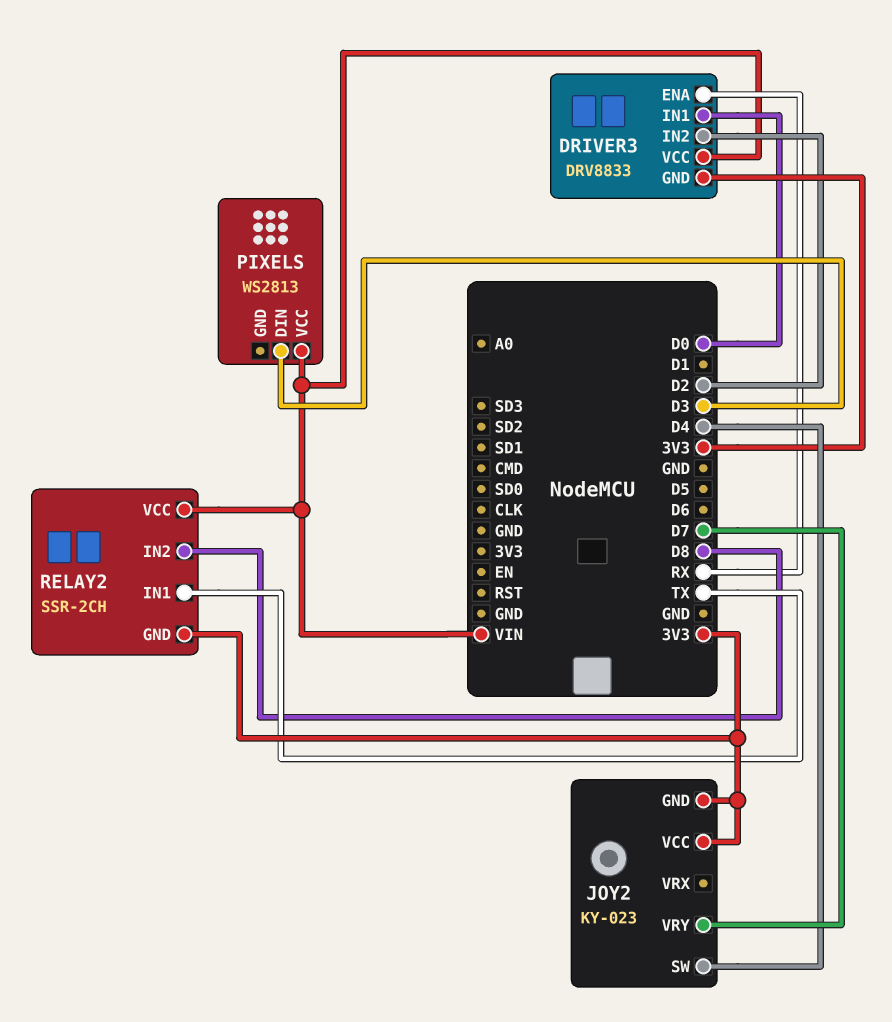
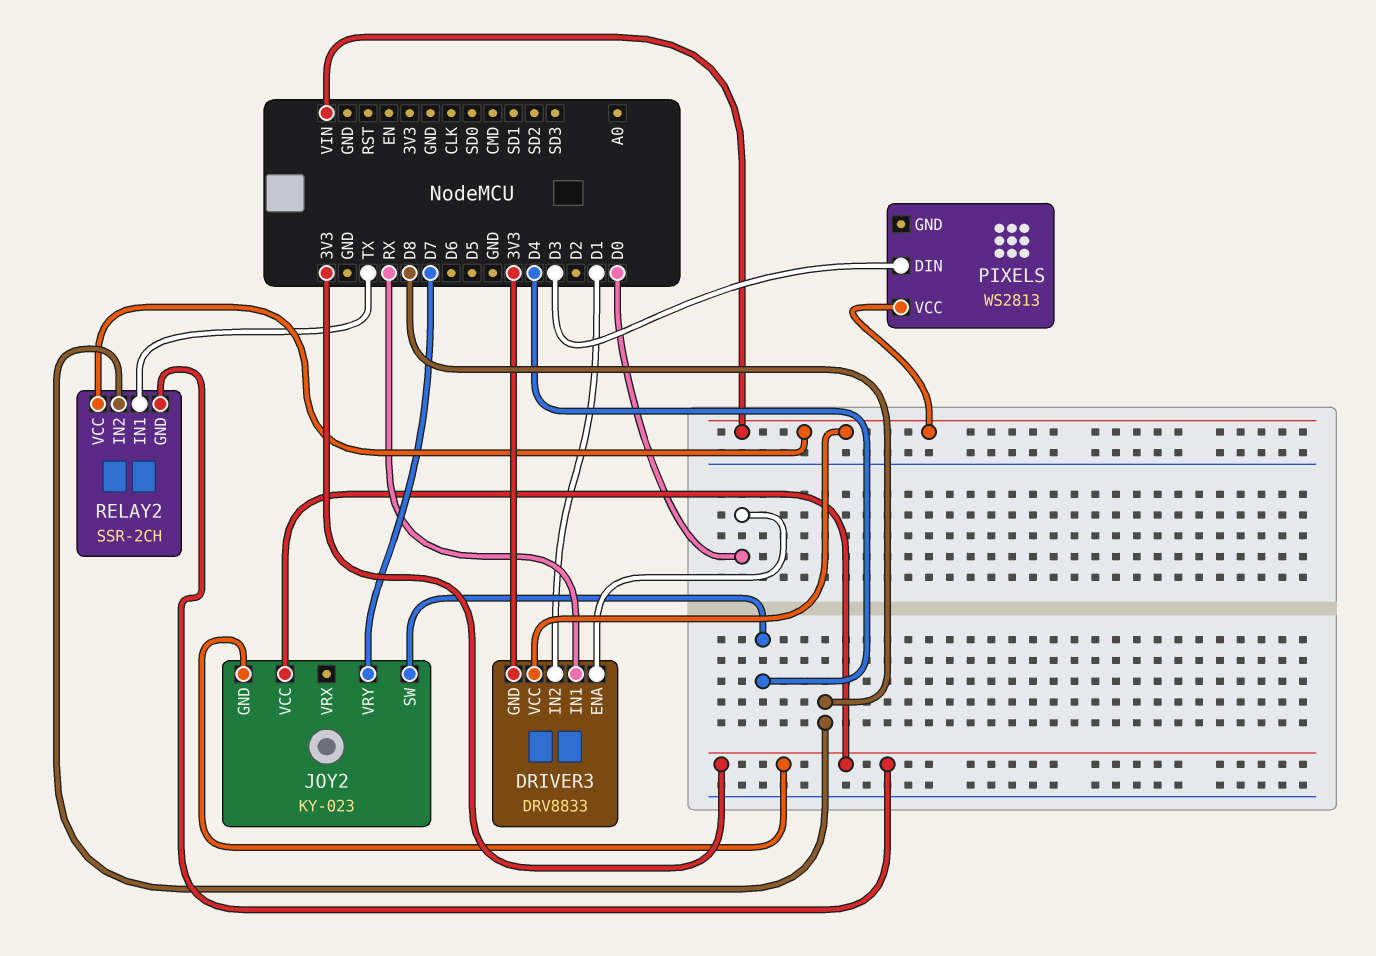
DRIVER3 pin ENA: RX -> D0
DRIVER3 pin IN1: D0 -> RX
DRIVER3 pin IN2: D2 -> D1

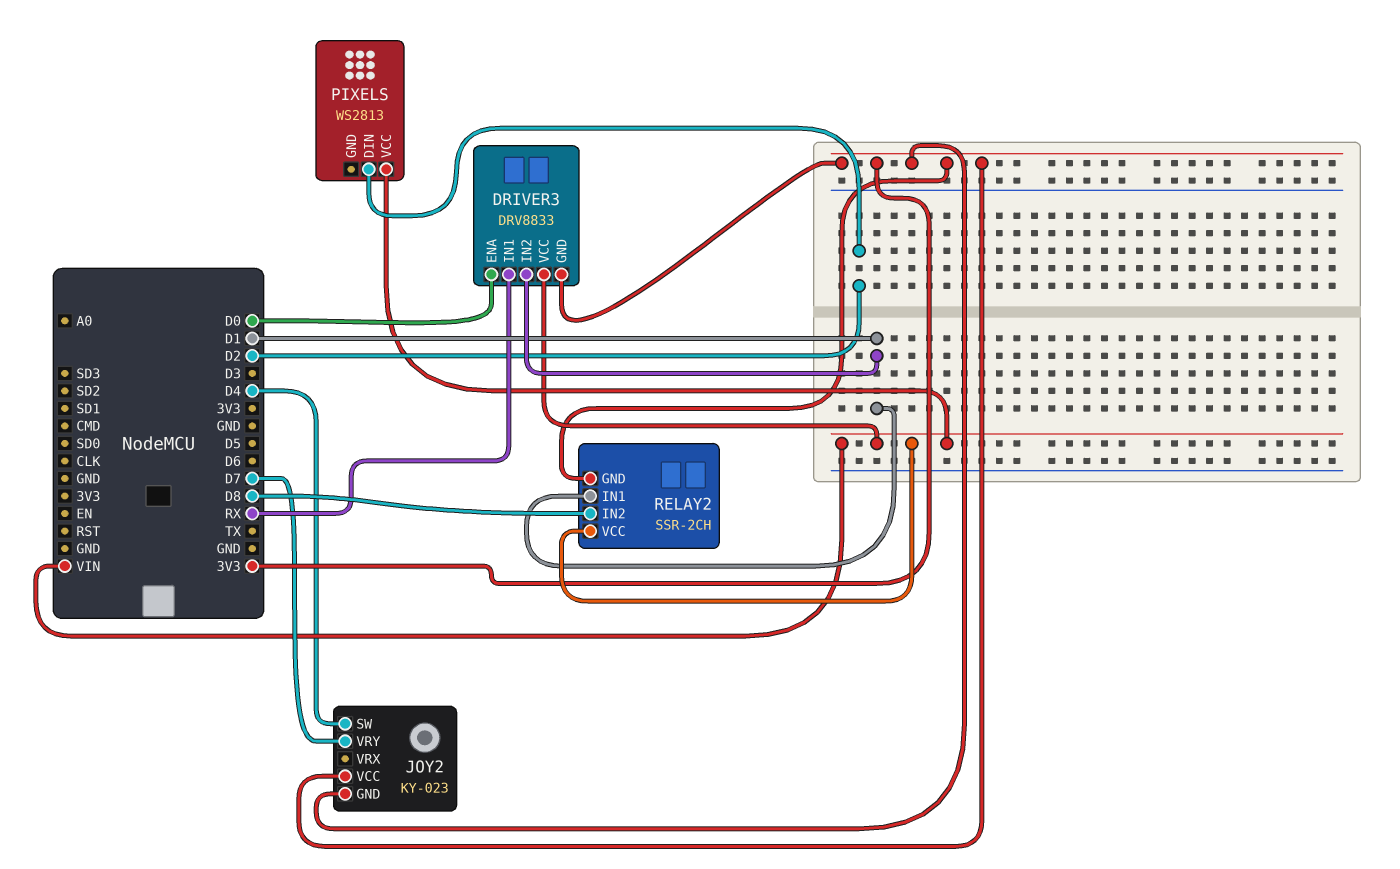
PIXELS pin DIN: D3 -> D2
RELAY2 pin IN1: TX -> D1

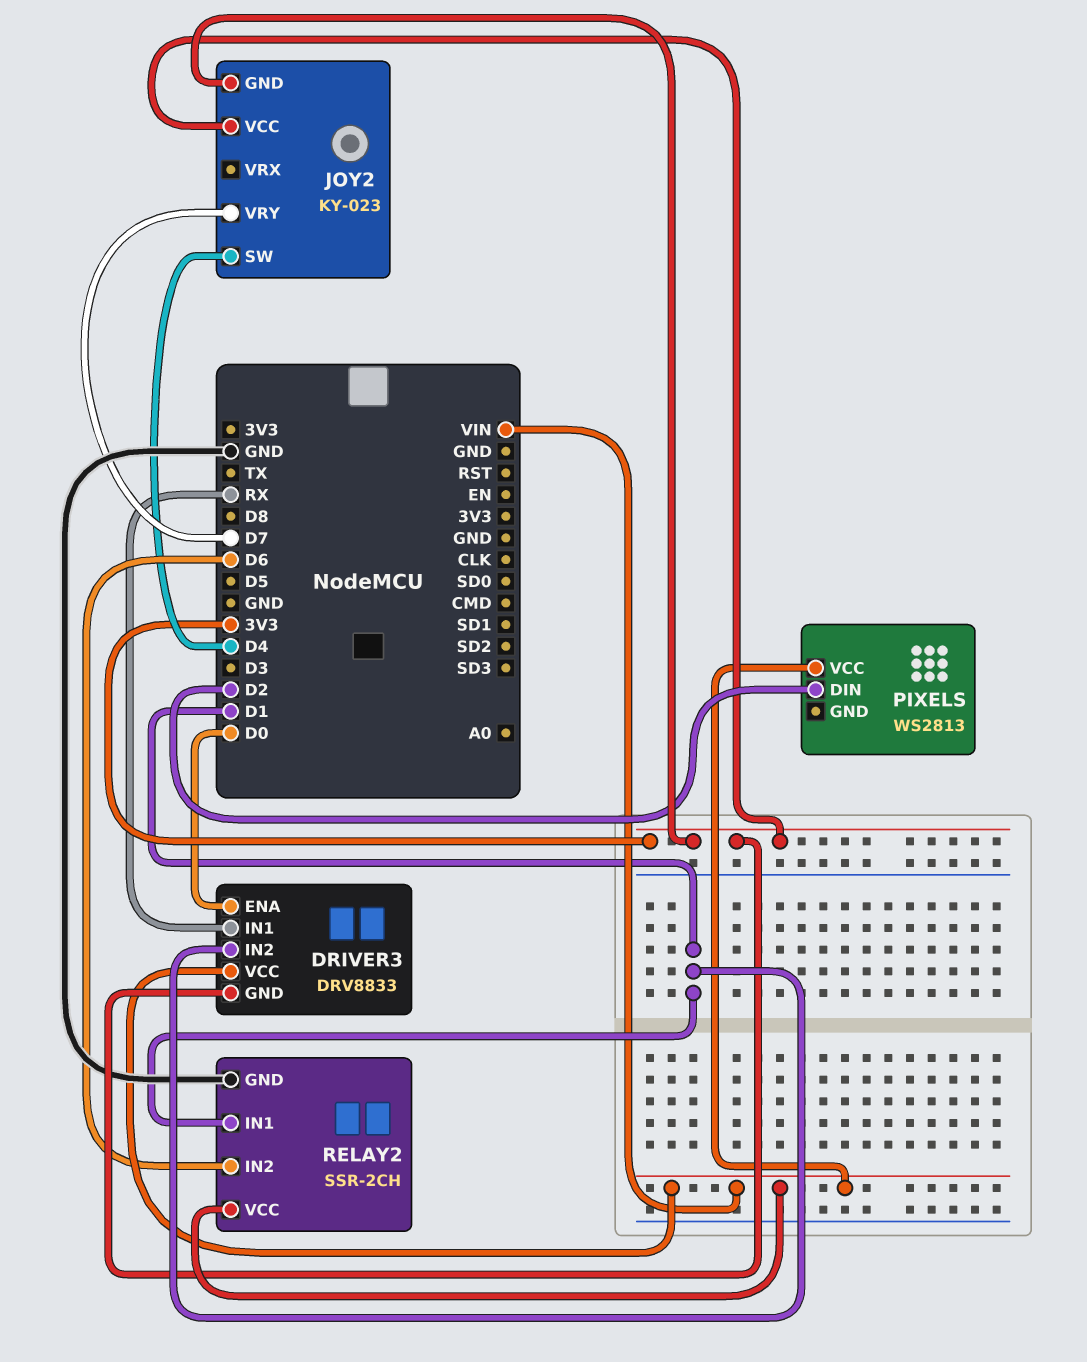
RELAY2 pin GND: 3V3 -> GND
RELAY2 pin IN2: D8 -> D6

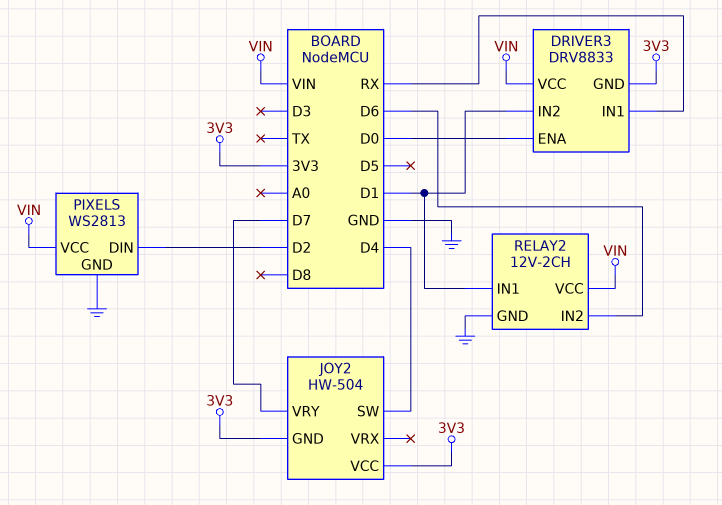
JOY2: KY-023 -> HW-504
PIXELS pin GND: none -> GND
RELAY2: SSR-2CH -> 12V-2CH

